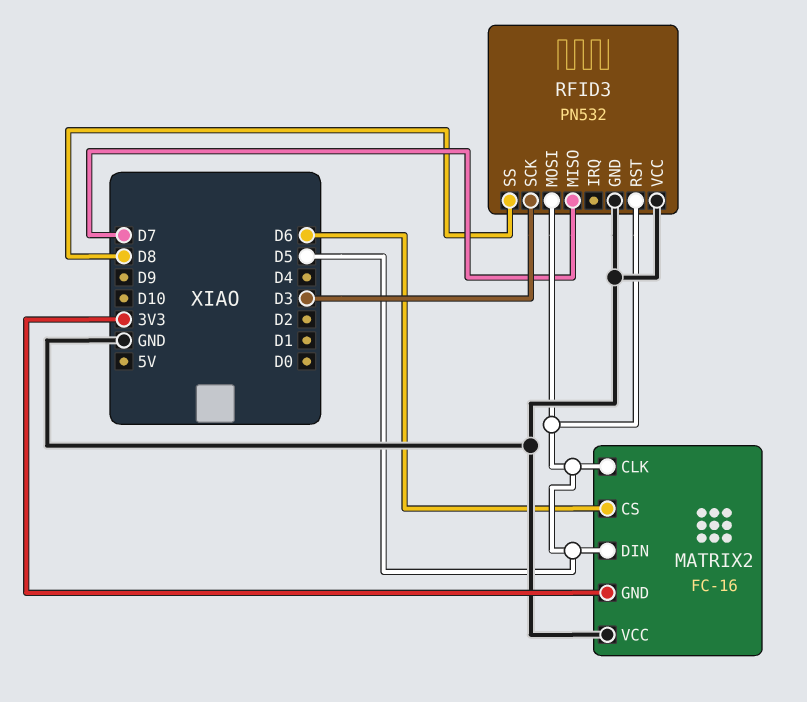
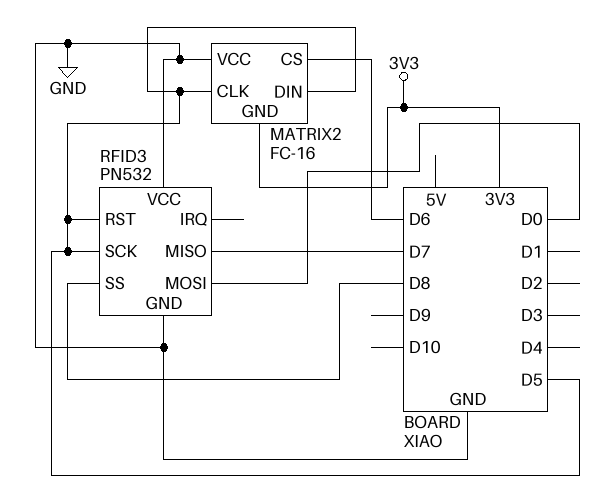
RFID3 pin MOSI: D5 -> D0
RFID3 pin SCK: D3 -> D5

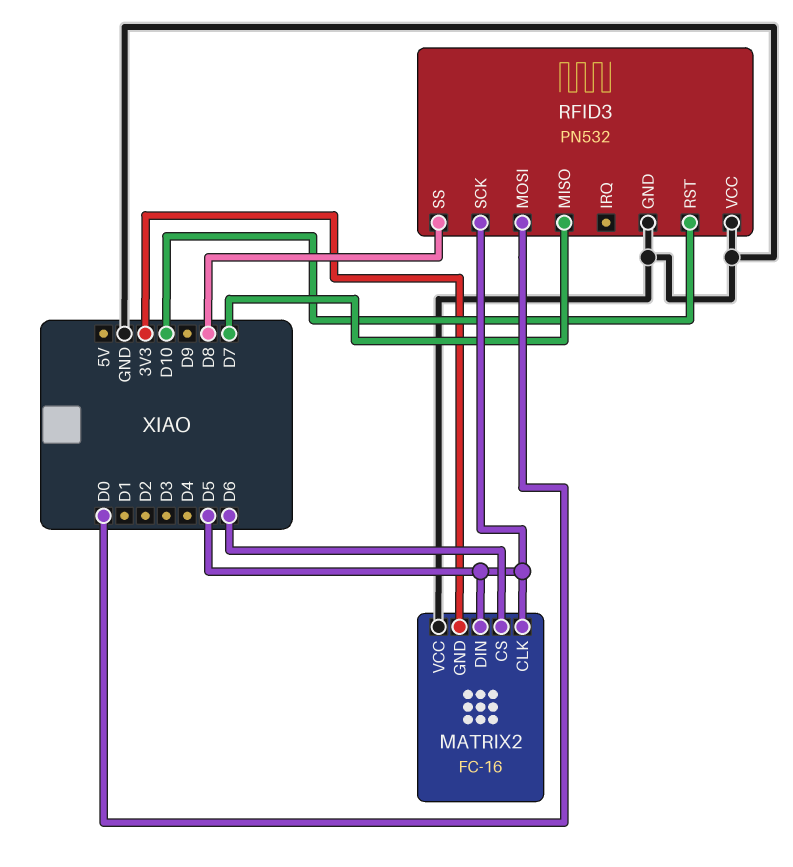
RFID3 pin RST: D5 -> D10

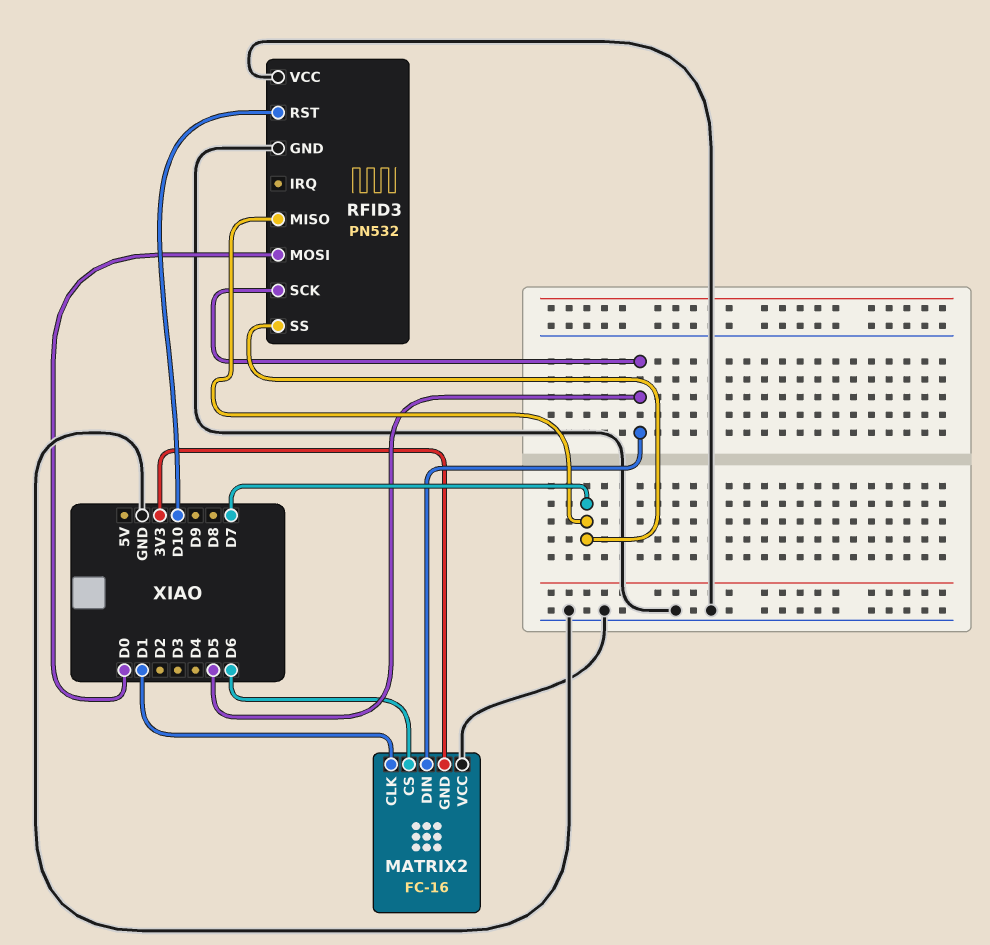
MATRIX2 pin CLK: D5 -> D1
RFID3 pin SS: D8 -> D7

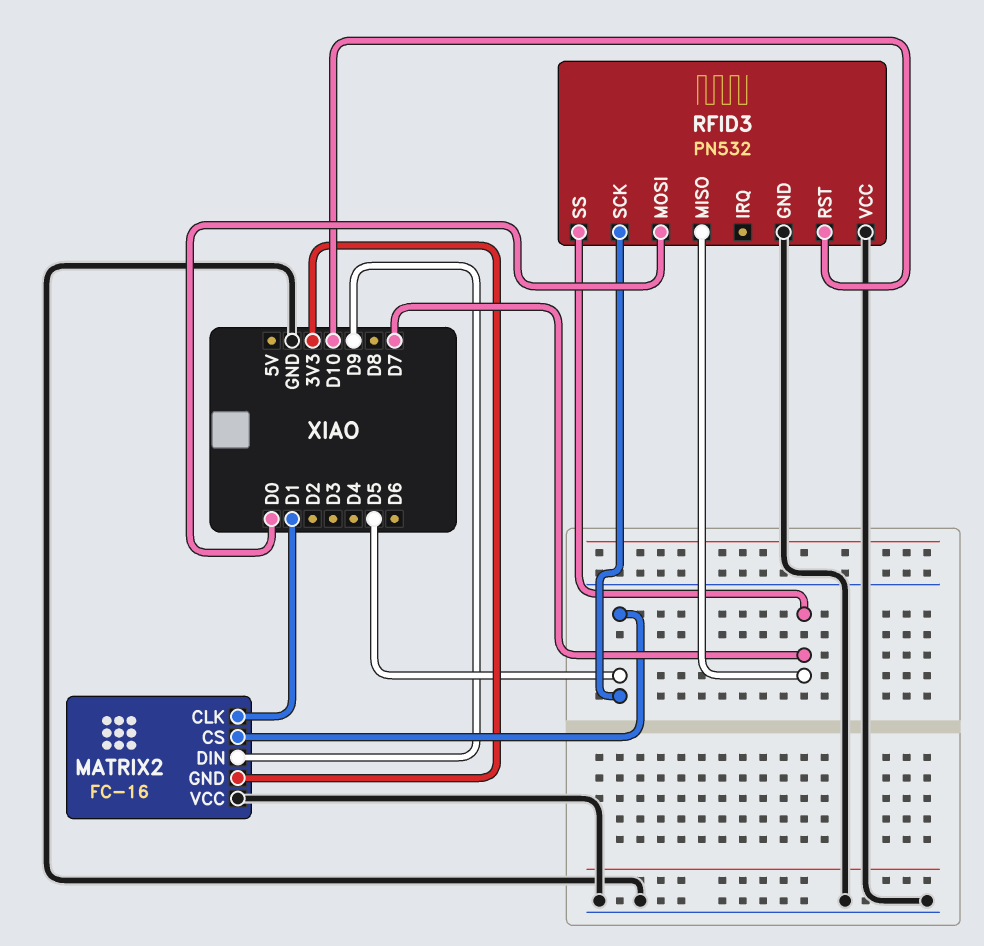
MATRIX2 pin CS: D6 -> D5
MATRIX2 pin DIN: D5 -> D9

